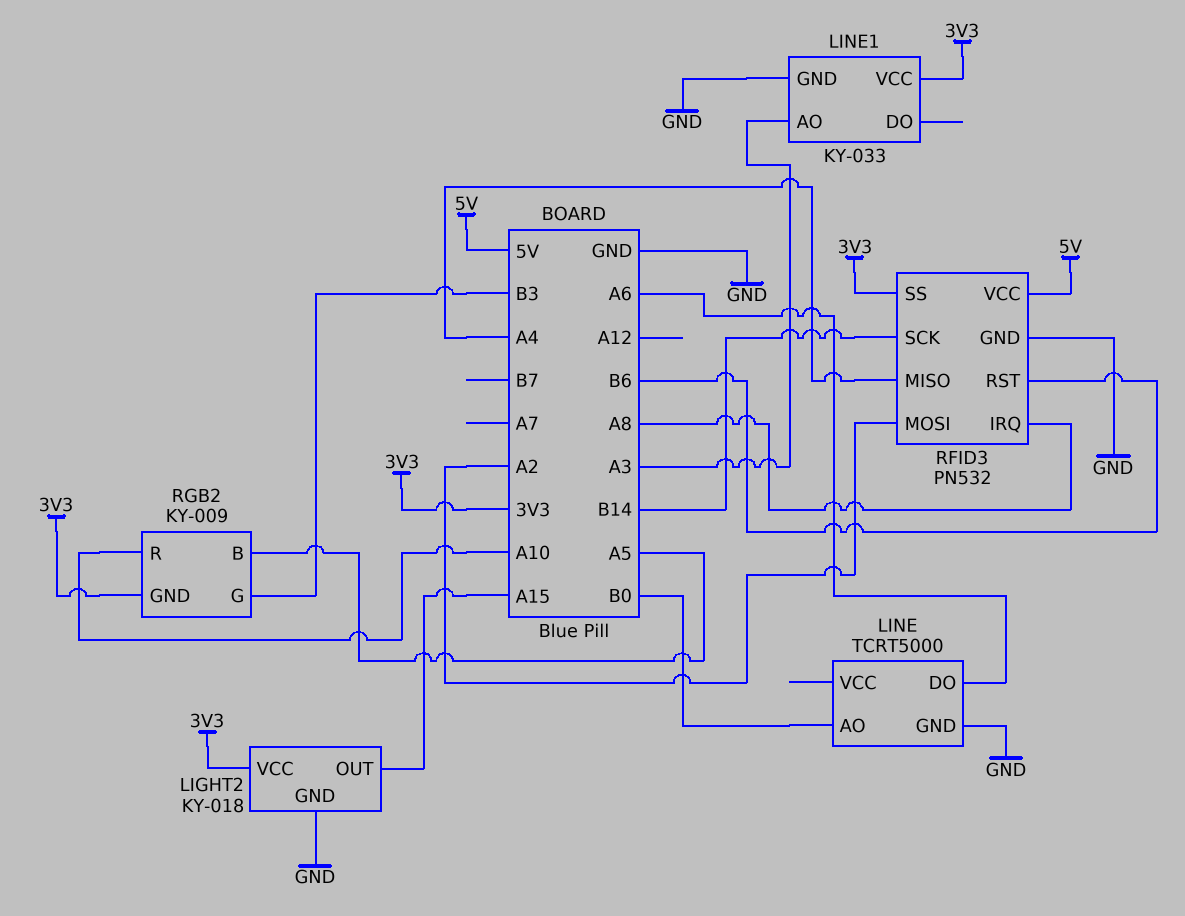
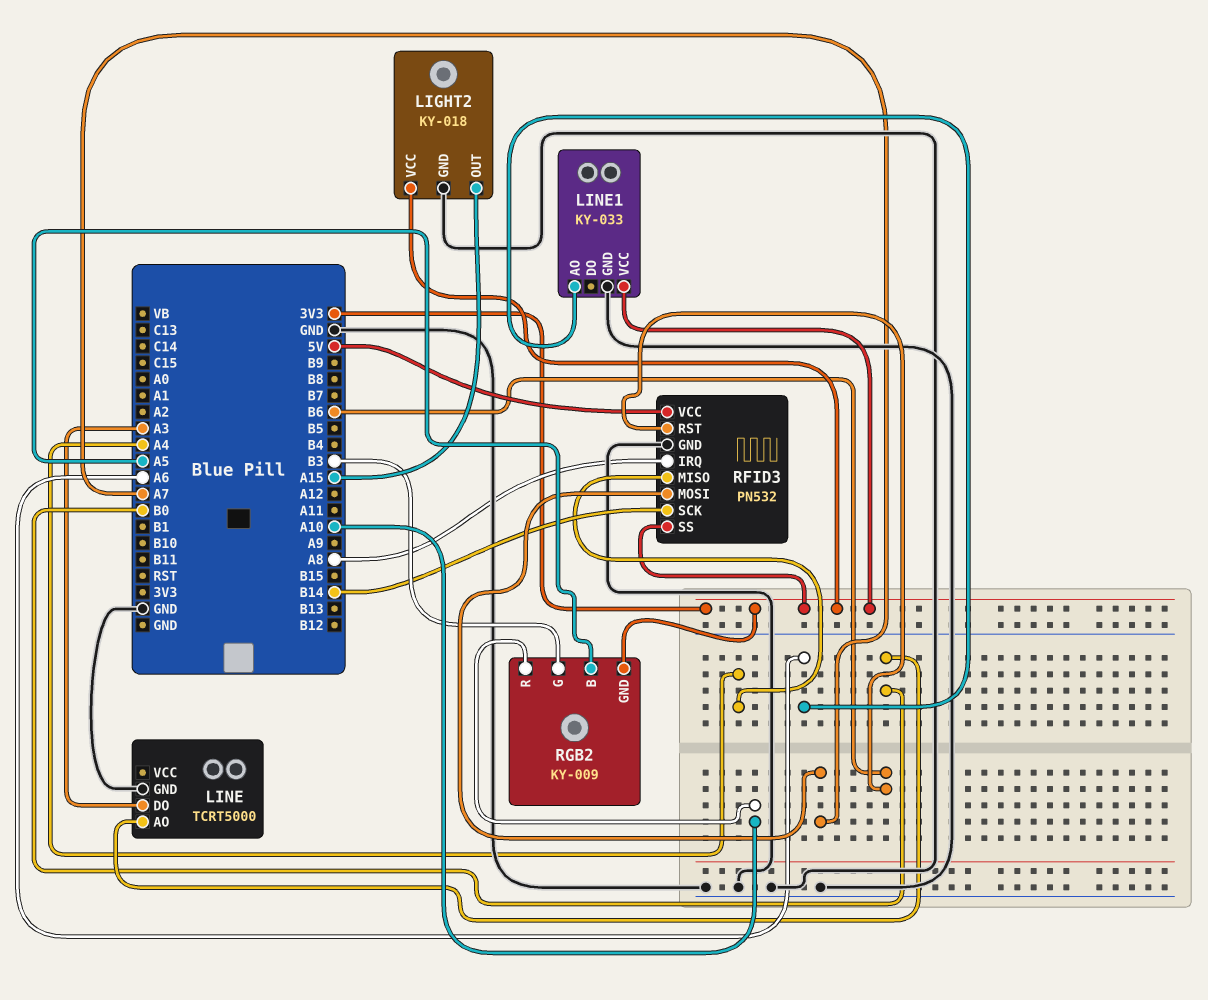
LINE pin DO: A6 -> A3
LINE1 pin AO: A3 -> A6
RFID3 pin MOSI: A2 -> A7

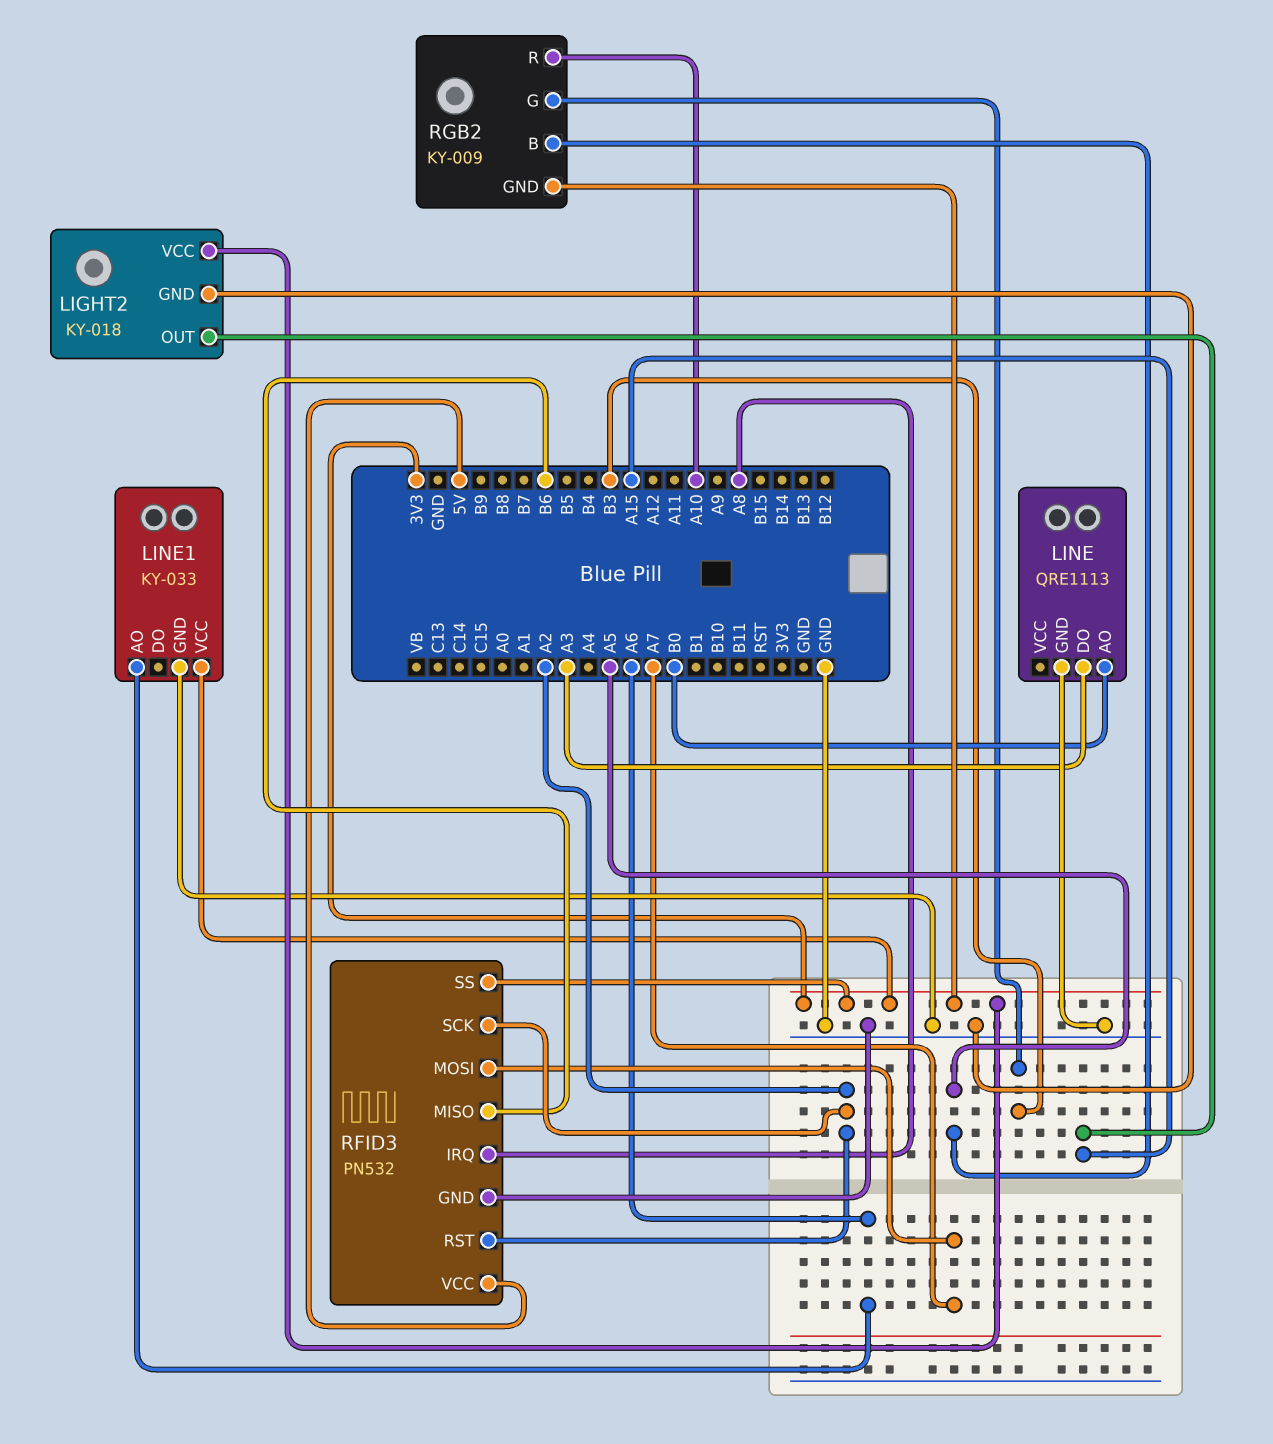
LINE: TCRT5000 -> QRE1113
RFID3 pin MISO: A4 -> B6
RFID3 pin RST: B6 -> A2
RFID3 pin SCK: B14 -> A2

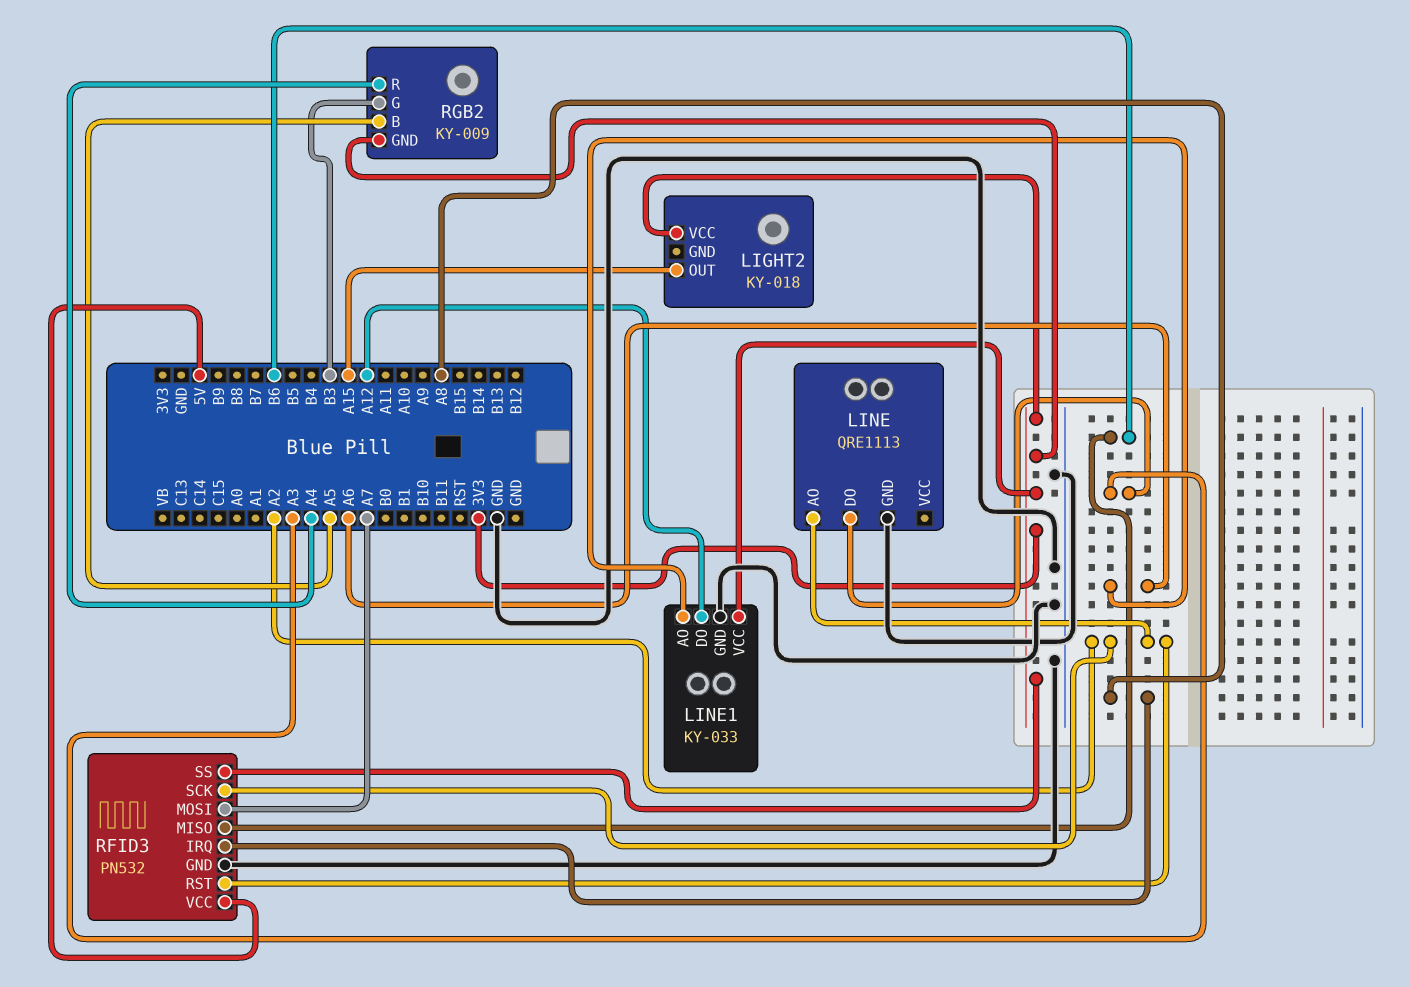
LIGHT2 pin GND: GND -> none
LINE pin AO: B0 -> A2
LINE1 pin DO: none -> A12
RGB2 pin R: A10 -> A4

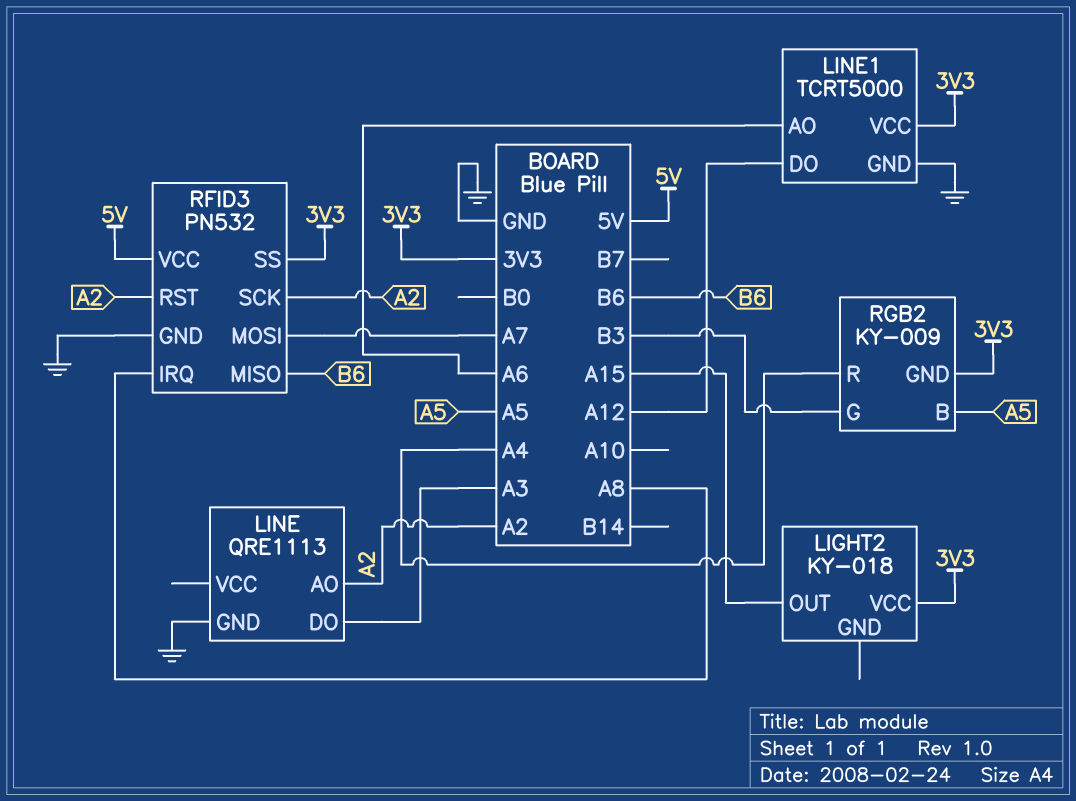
LINE1: KY-033 -> TCRT5000

